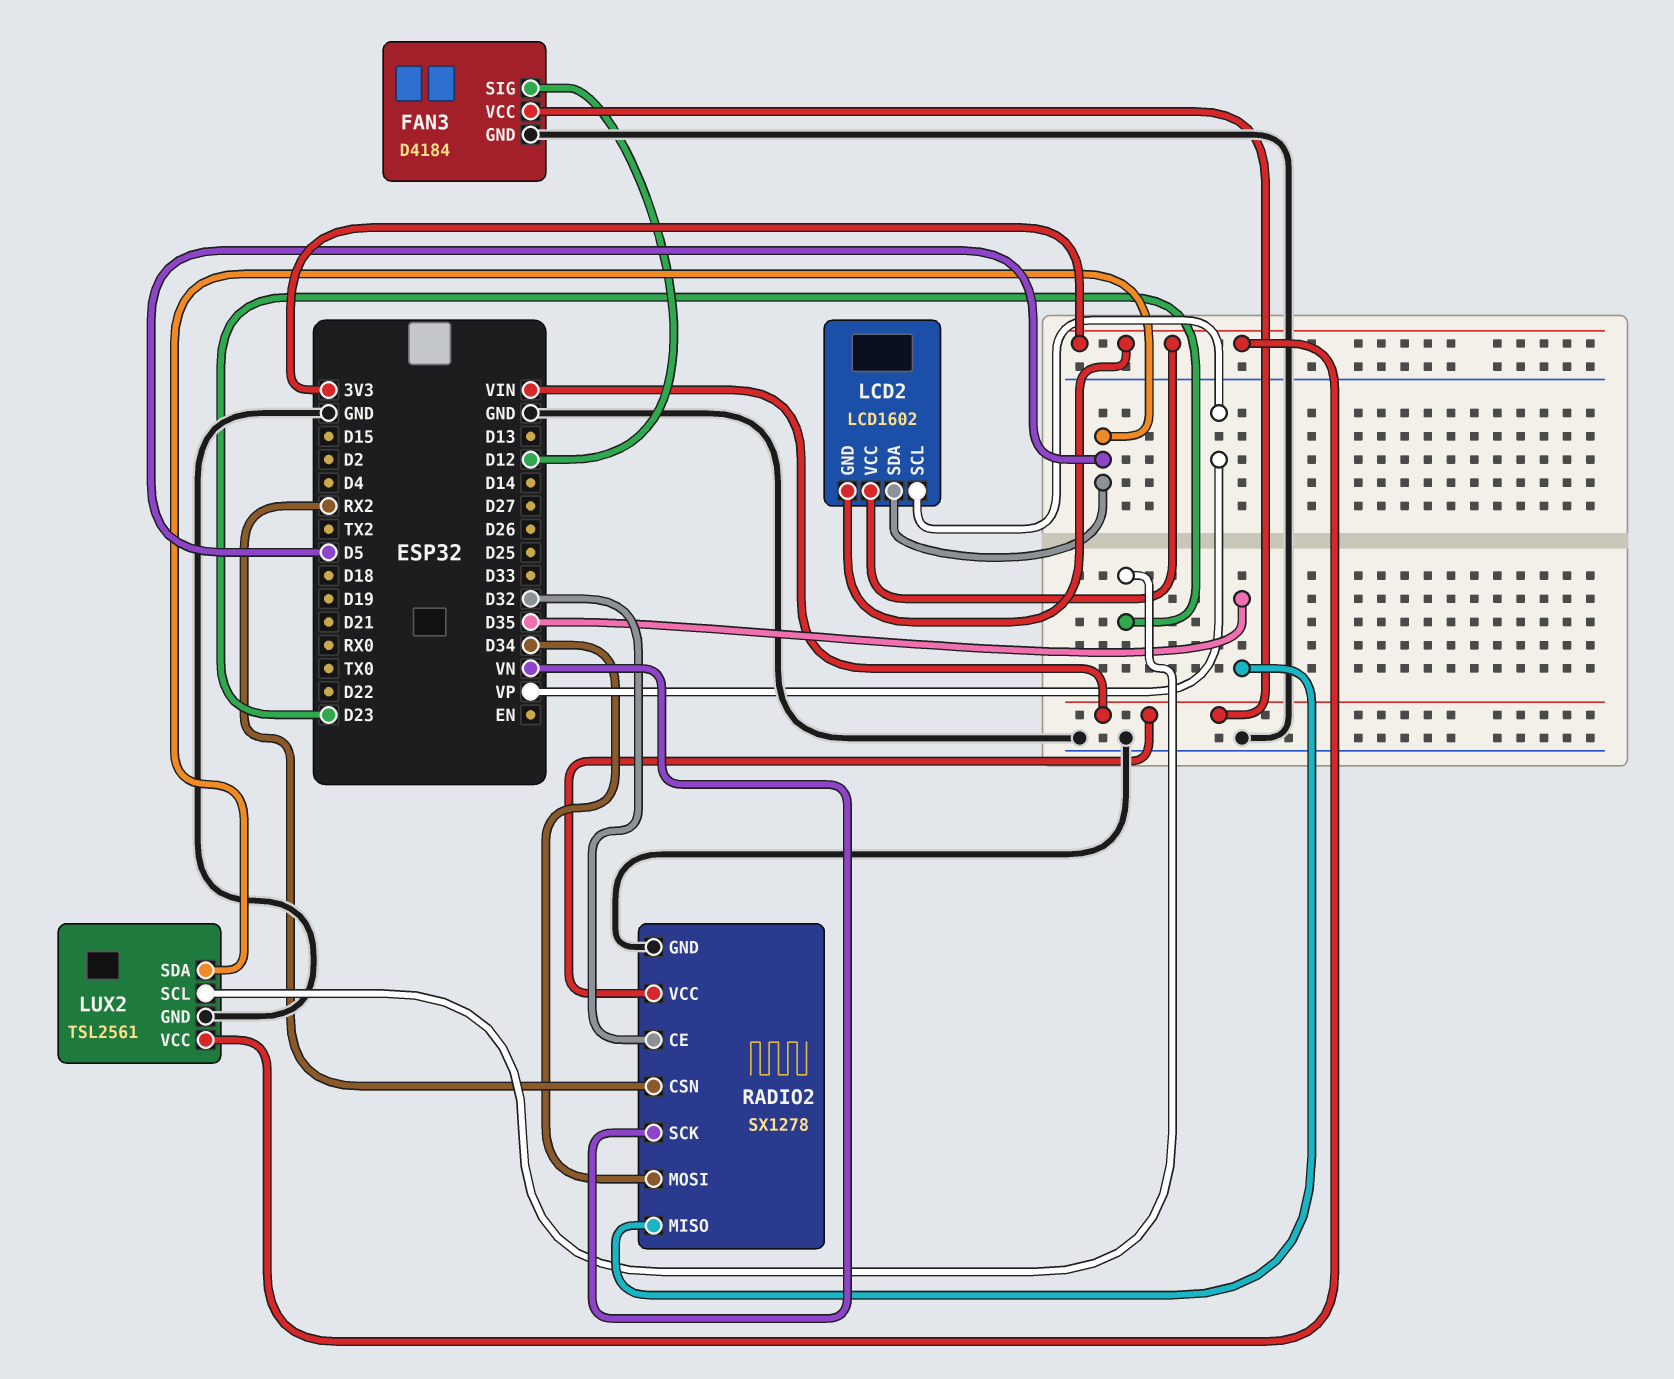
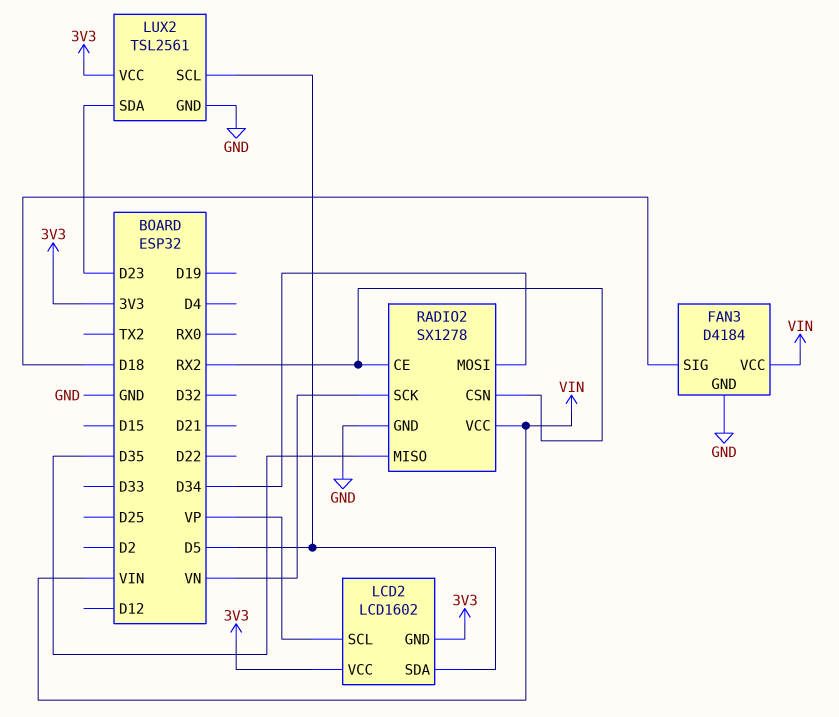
FAN3 pin SIG: D12 -> D18
LUX2 pin SCL: D23 -> D5
LUX2 pin SDA: D5 -> D23
RADIO2 pin CE: D32 -> RX2

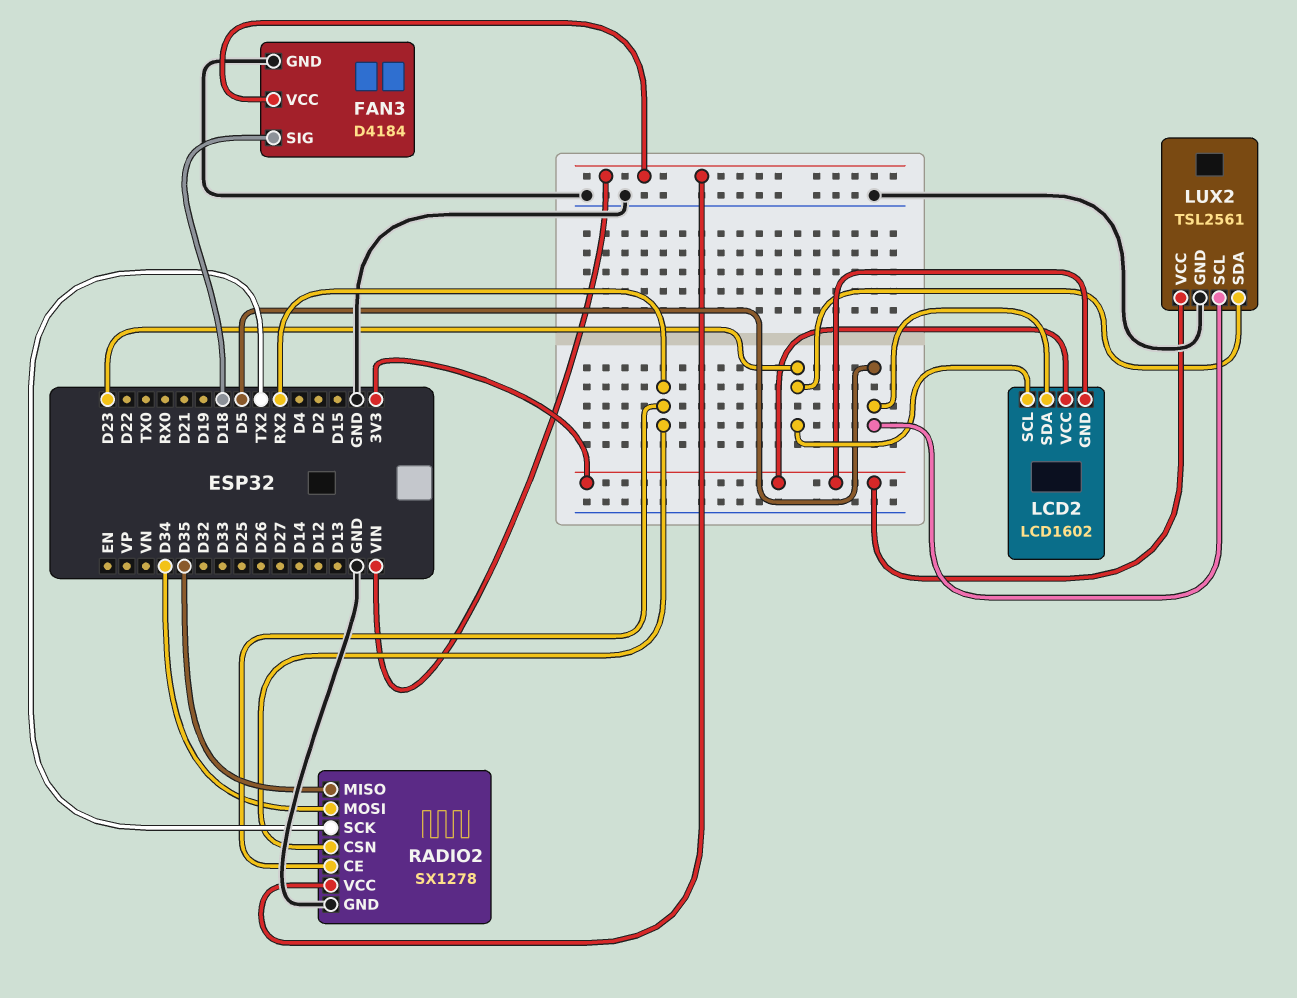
LCD2 pin SCL: VP -> D23
RADIO2 pin SCK: VN -> TX2

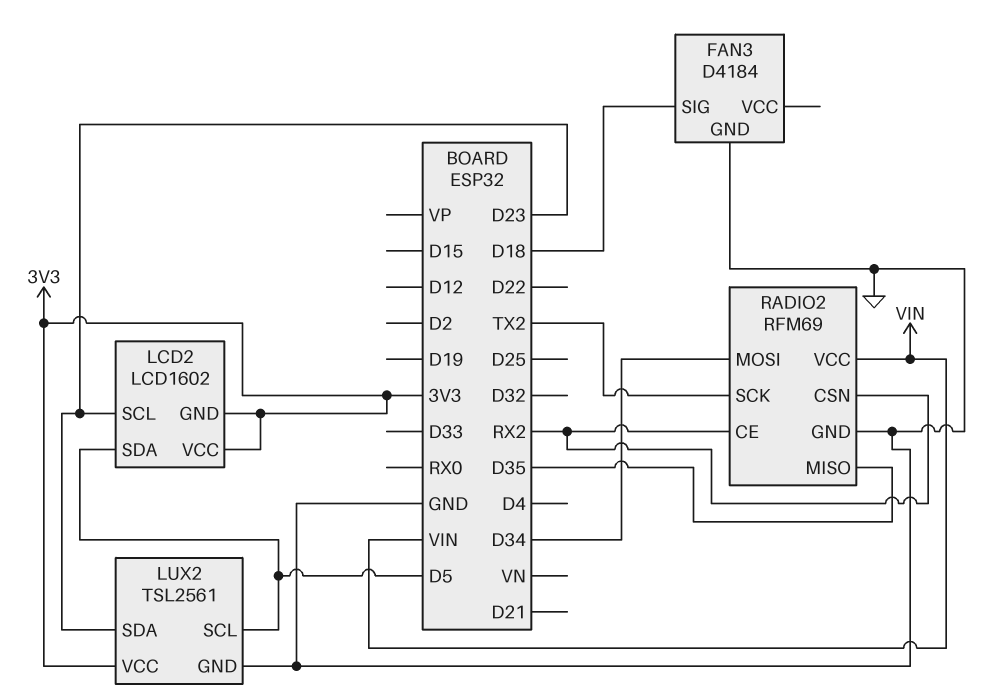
FAN3 pin VCC: VIN -> none
RADIO2: SX1278 -> RFM69

